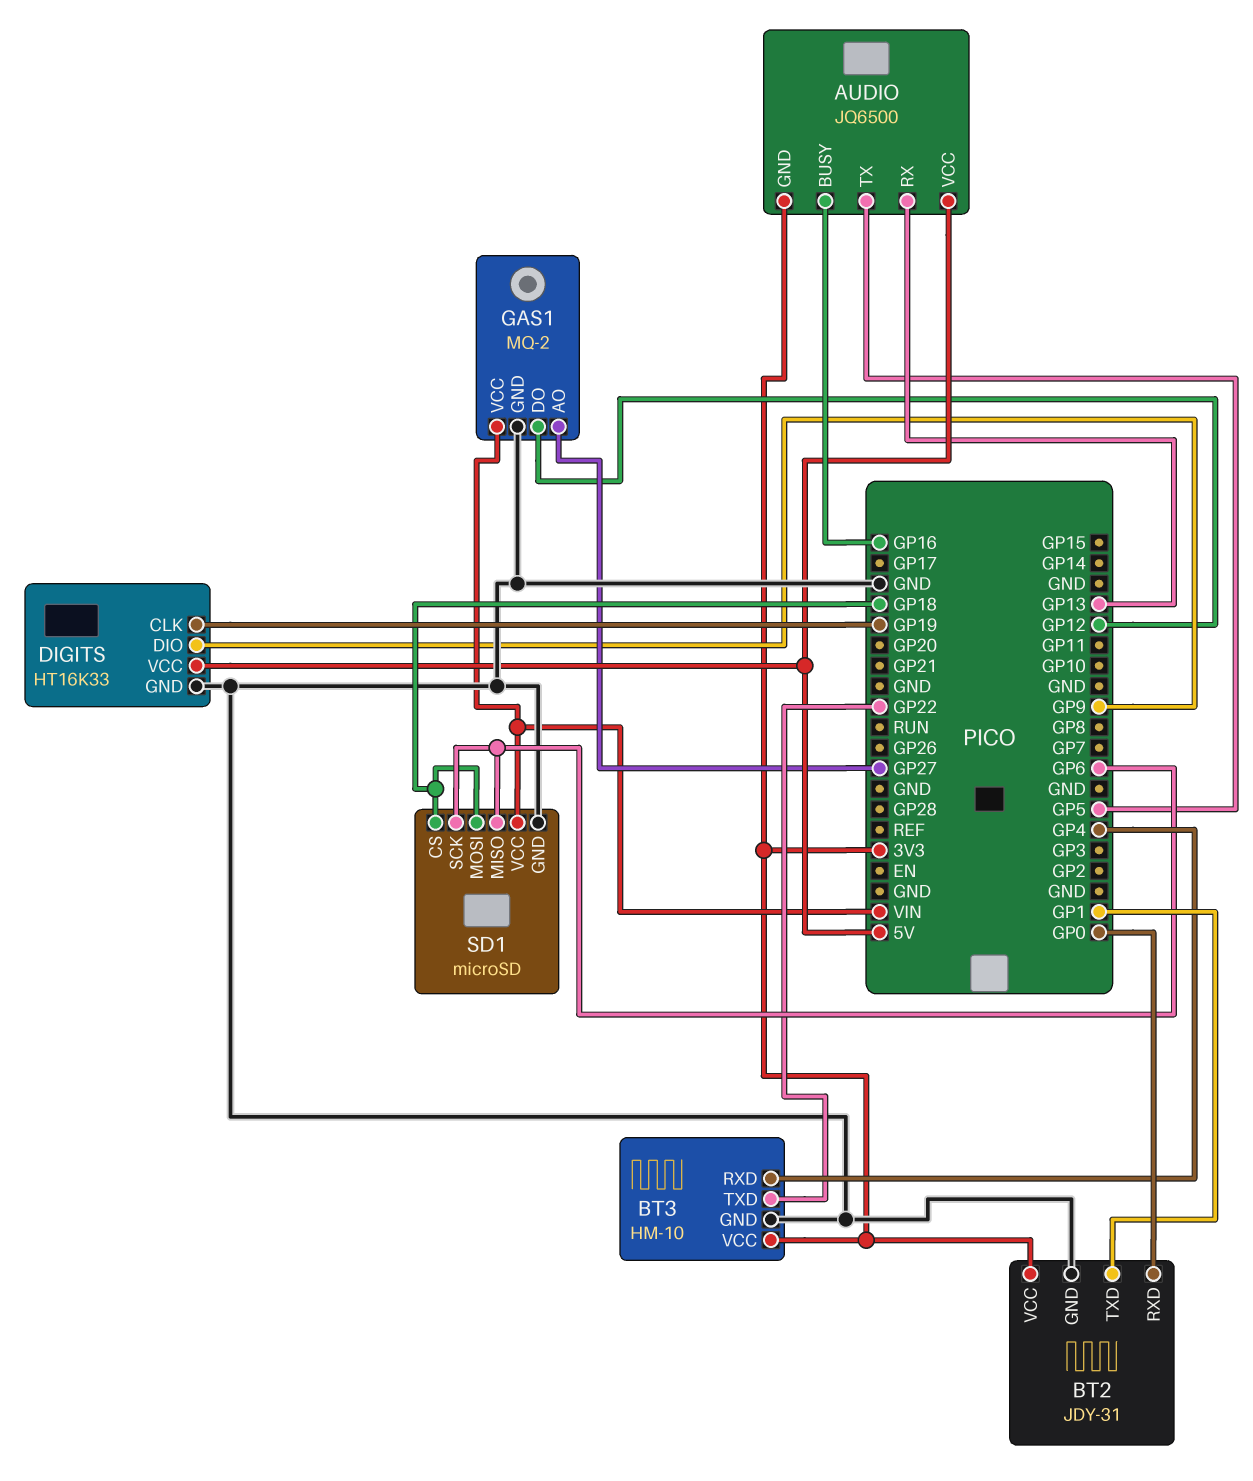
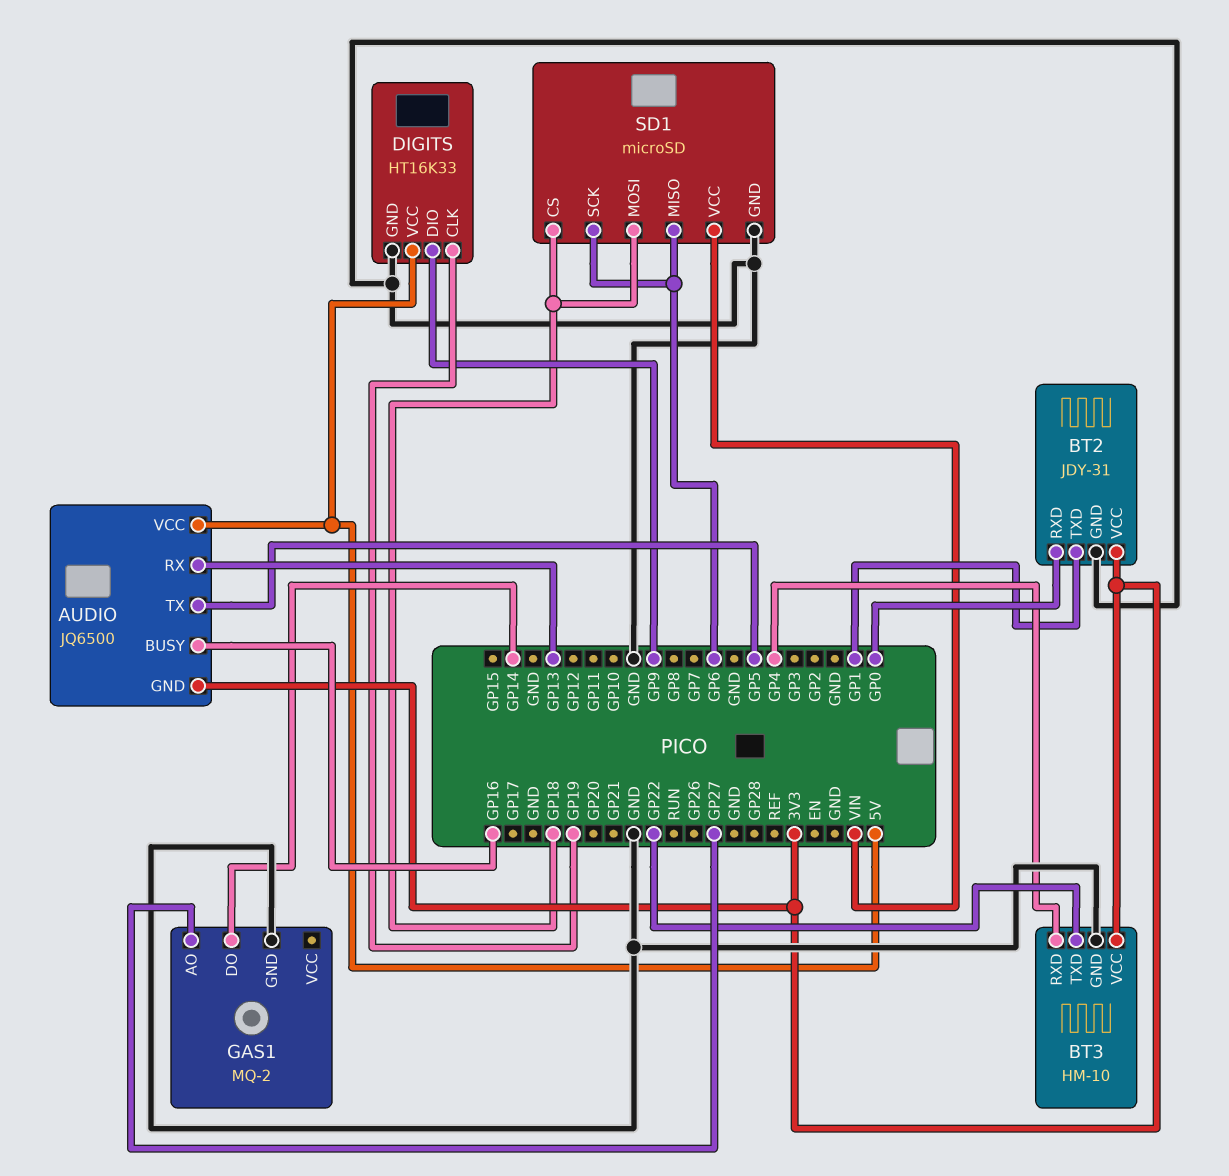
GAS1 pin DO: GP12 -> GP14
GAS1 pin VCC: VIN -> none

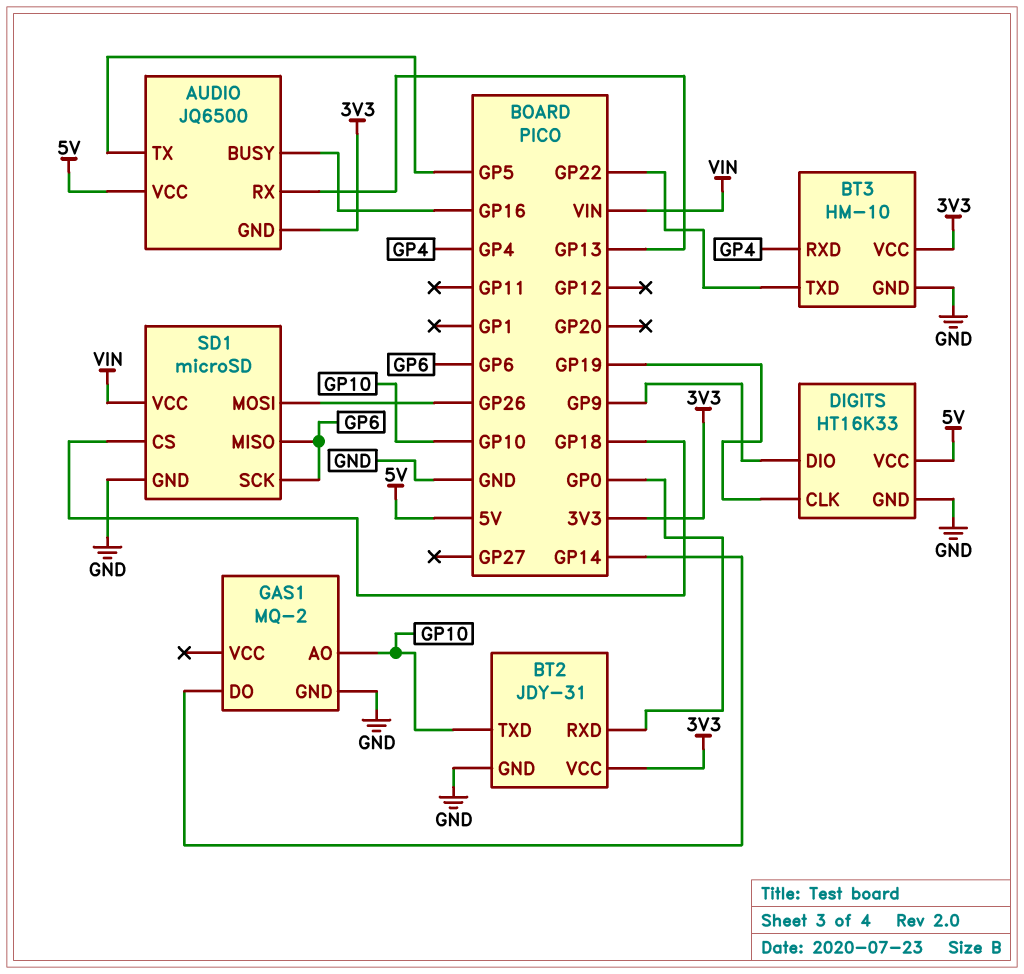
BT2 pin TXD: GP1 -> GP10
GAS1 pin AO: GP27 -> GP10
SD1 pin MOSI: GP18 -> GP26

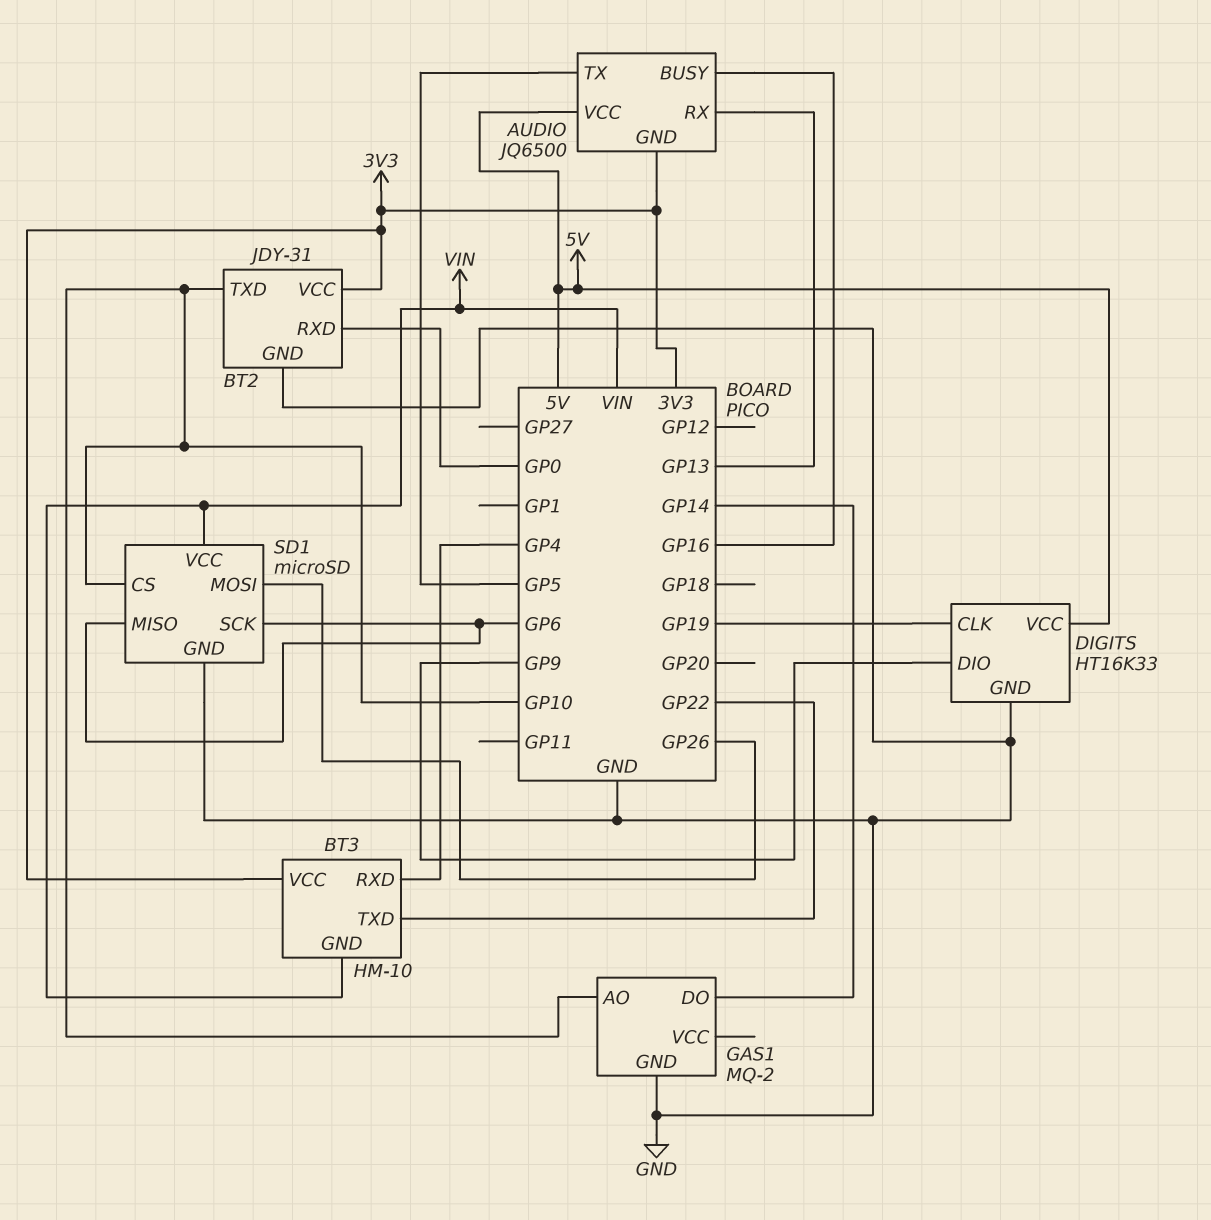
BT3 pin GND: GND -> VIN
SD1 pin CS: GP18 -> GP10

